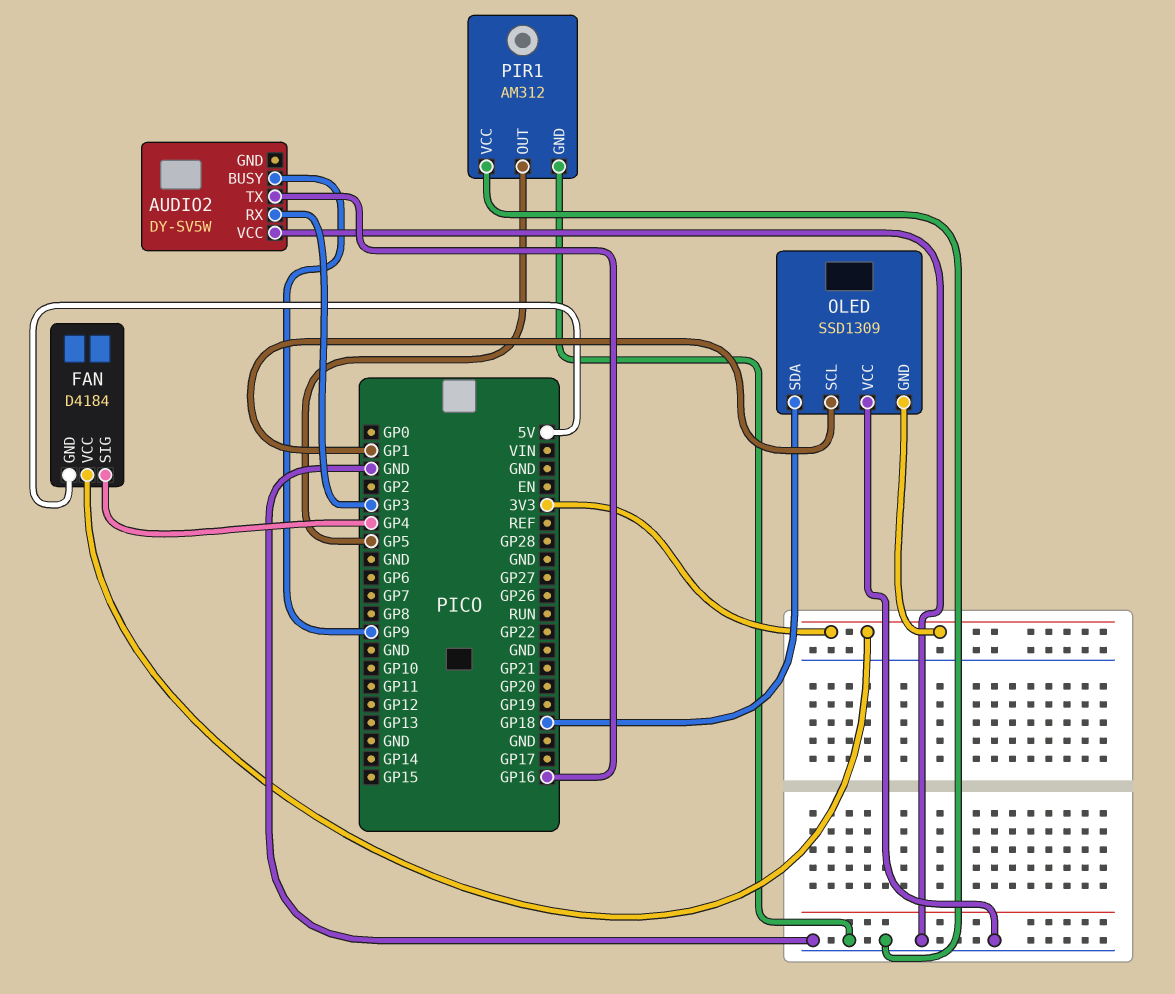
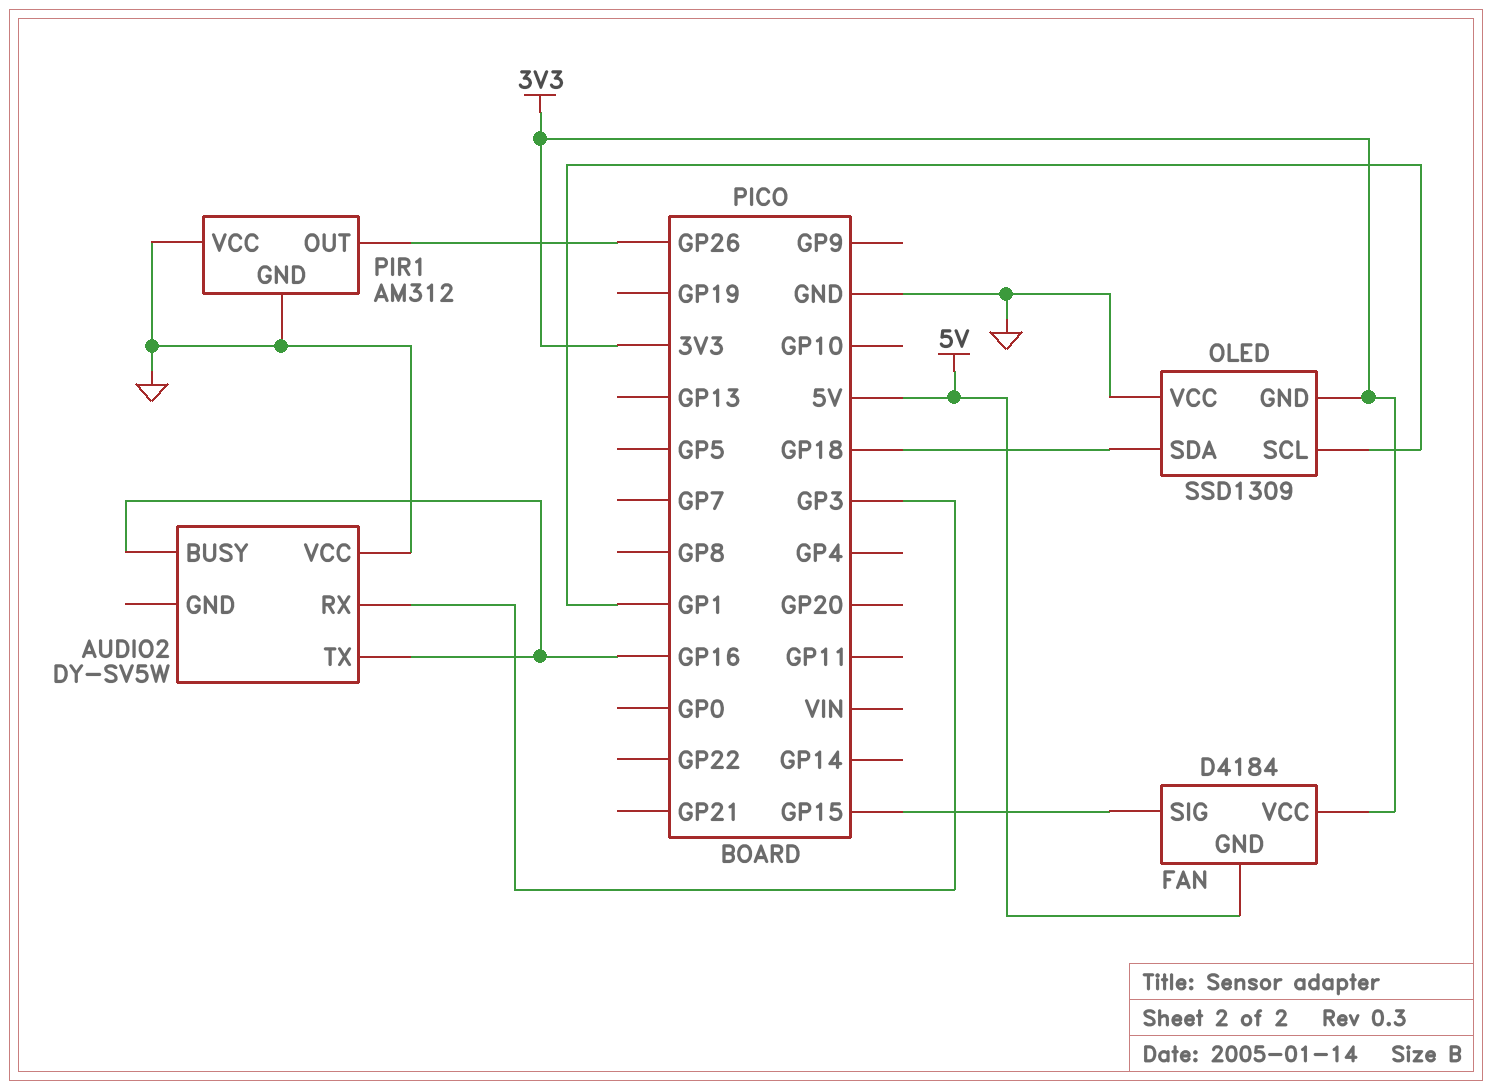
AUDIO2 pin BUSY: GP9 -> GP16
FAN pin SIG: GP4 -> GP15
PIR1 pin OUT: GP5 -> GP26

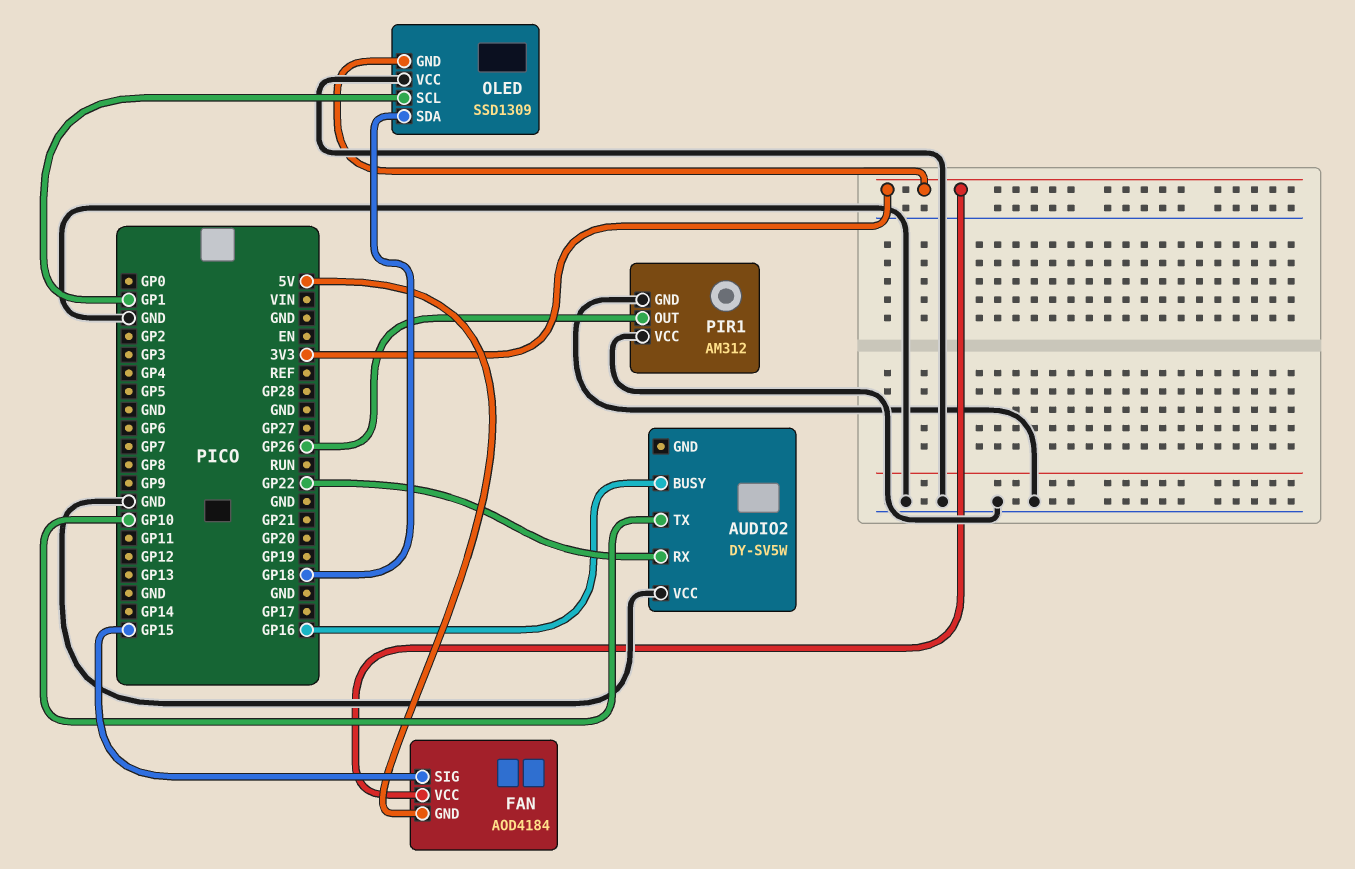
AUDIO2 pin RX: GP3 -> GP22
AUDIO2 pin TX: GP16 -> GP10
FAN: D4184 -> AOD4184

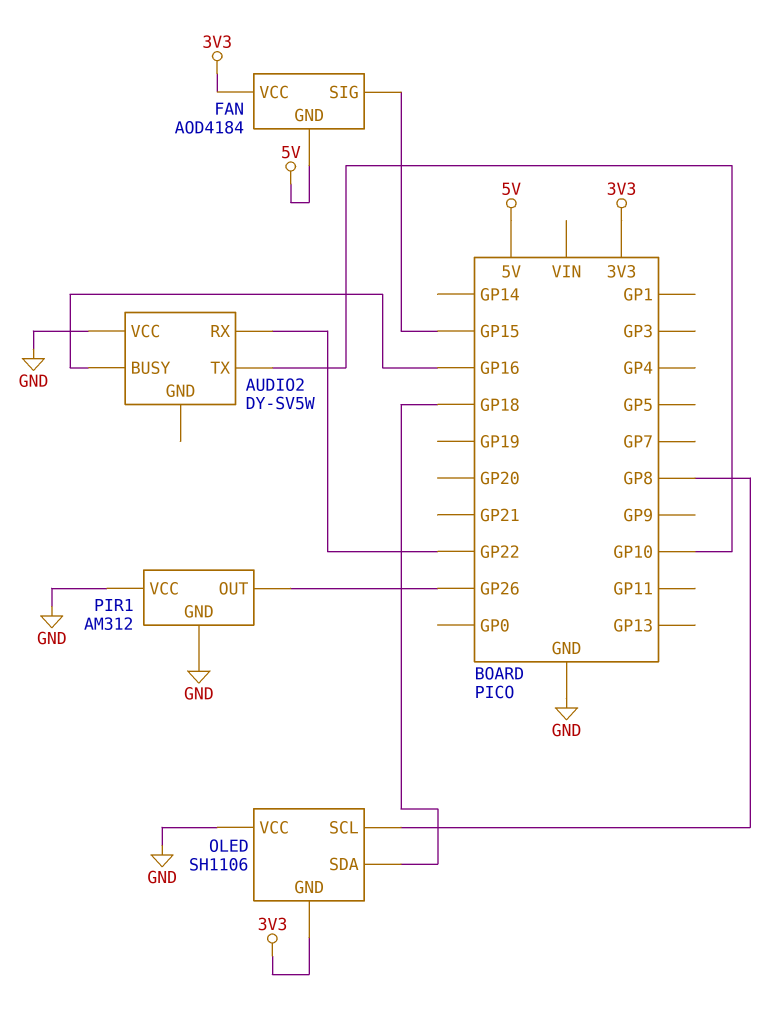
OLED: SSD1309 -> SH1106
OLED pin SCL: GP1 -> GP8

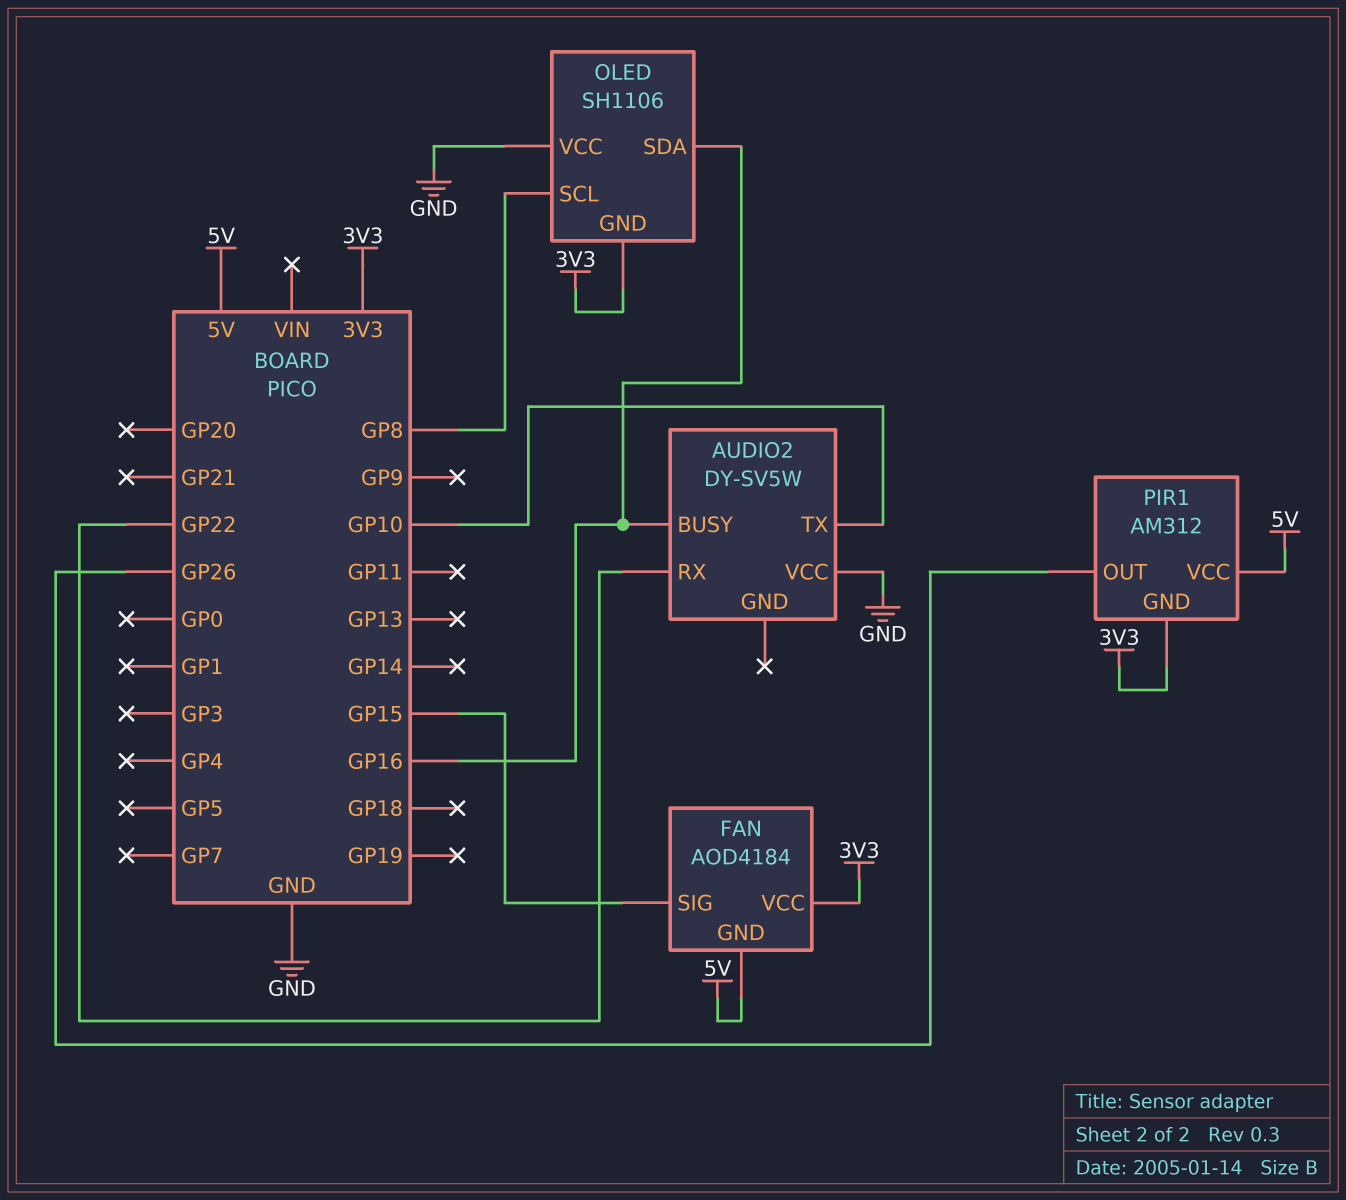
OLED pin SDA: GP18 -> GP16
PIR1 pin GND: GND -> 3V3
PIR1 pin VCC: GND -> 5V

